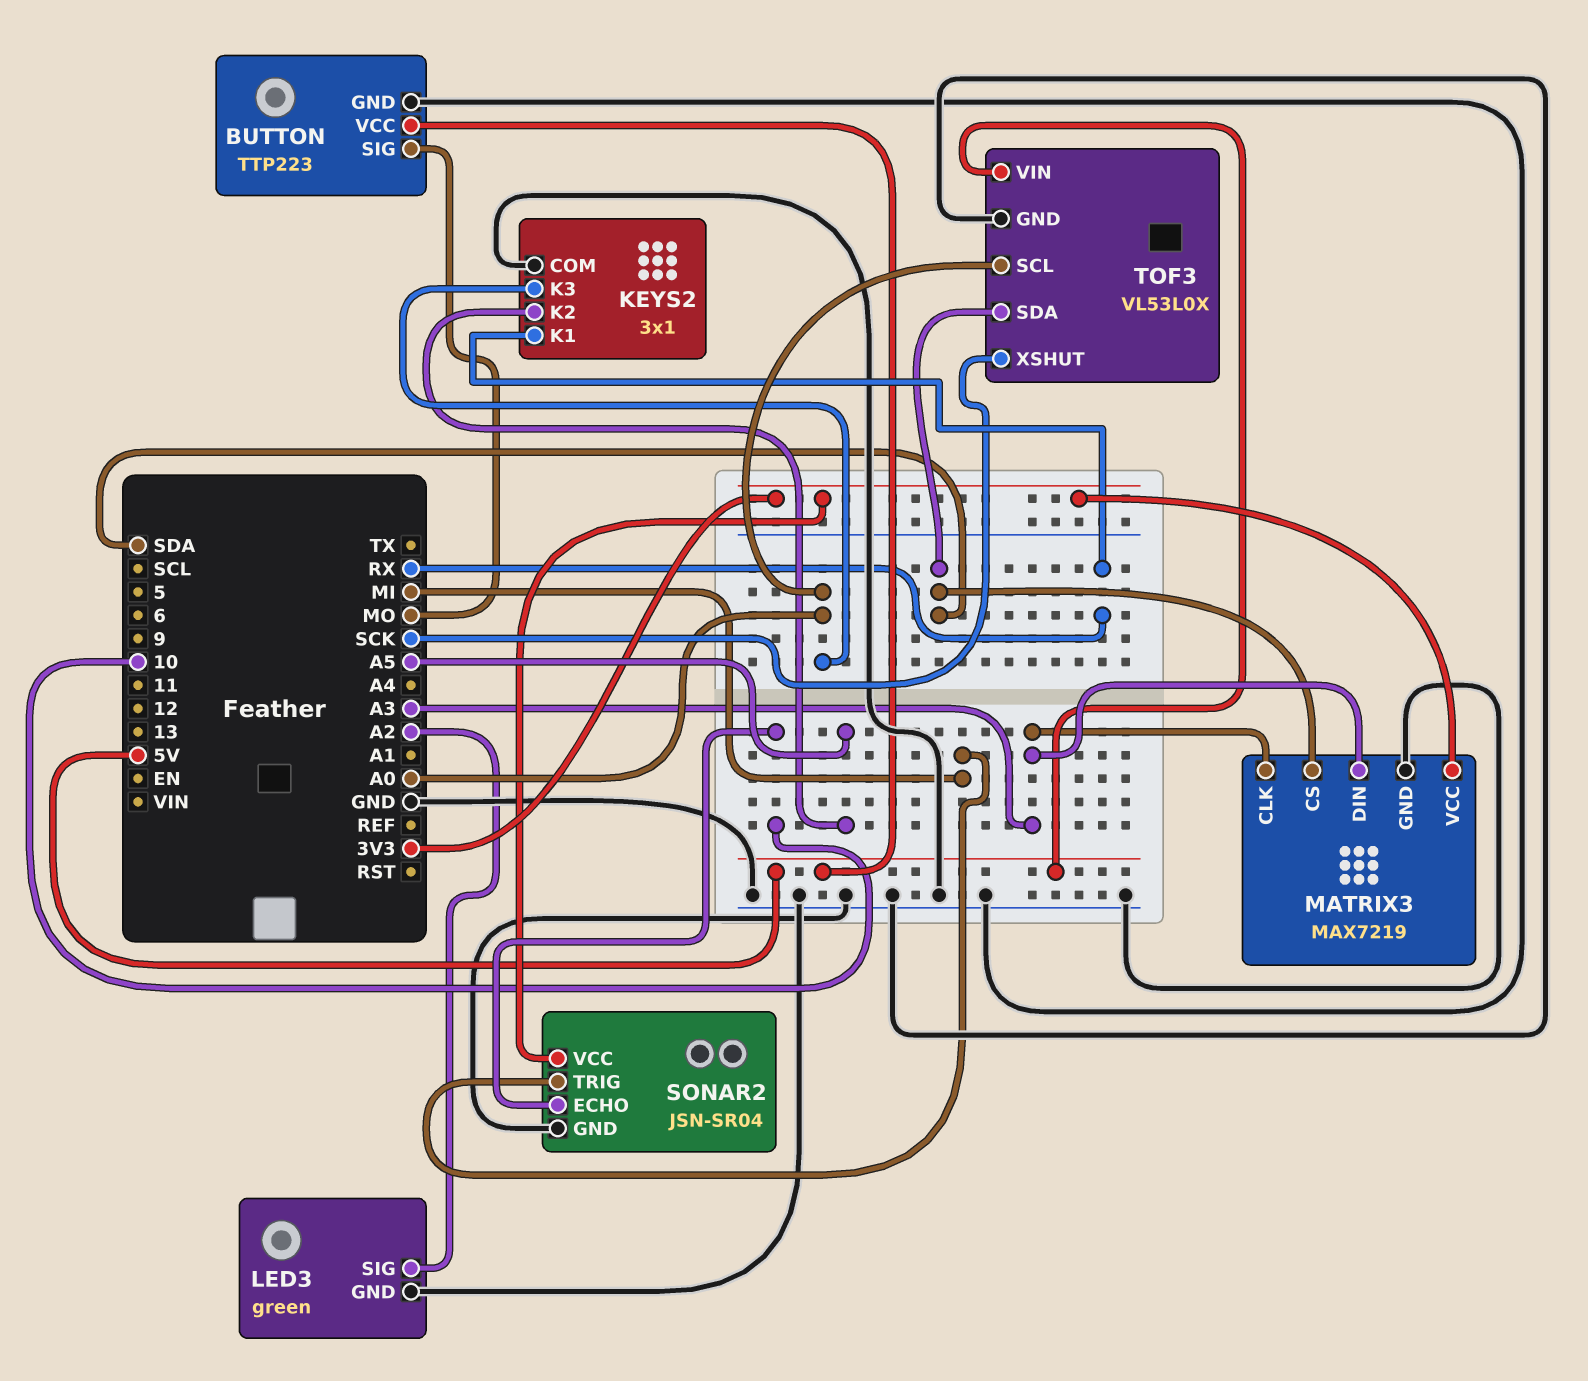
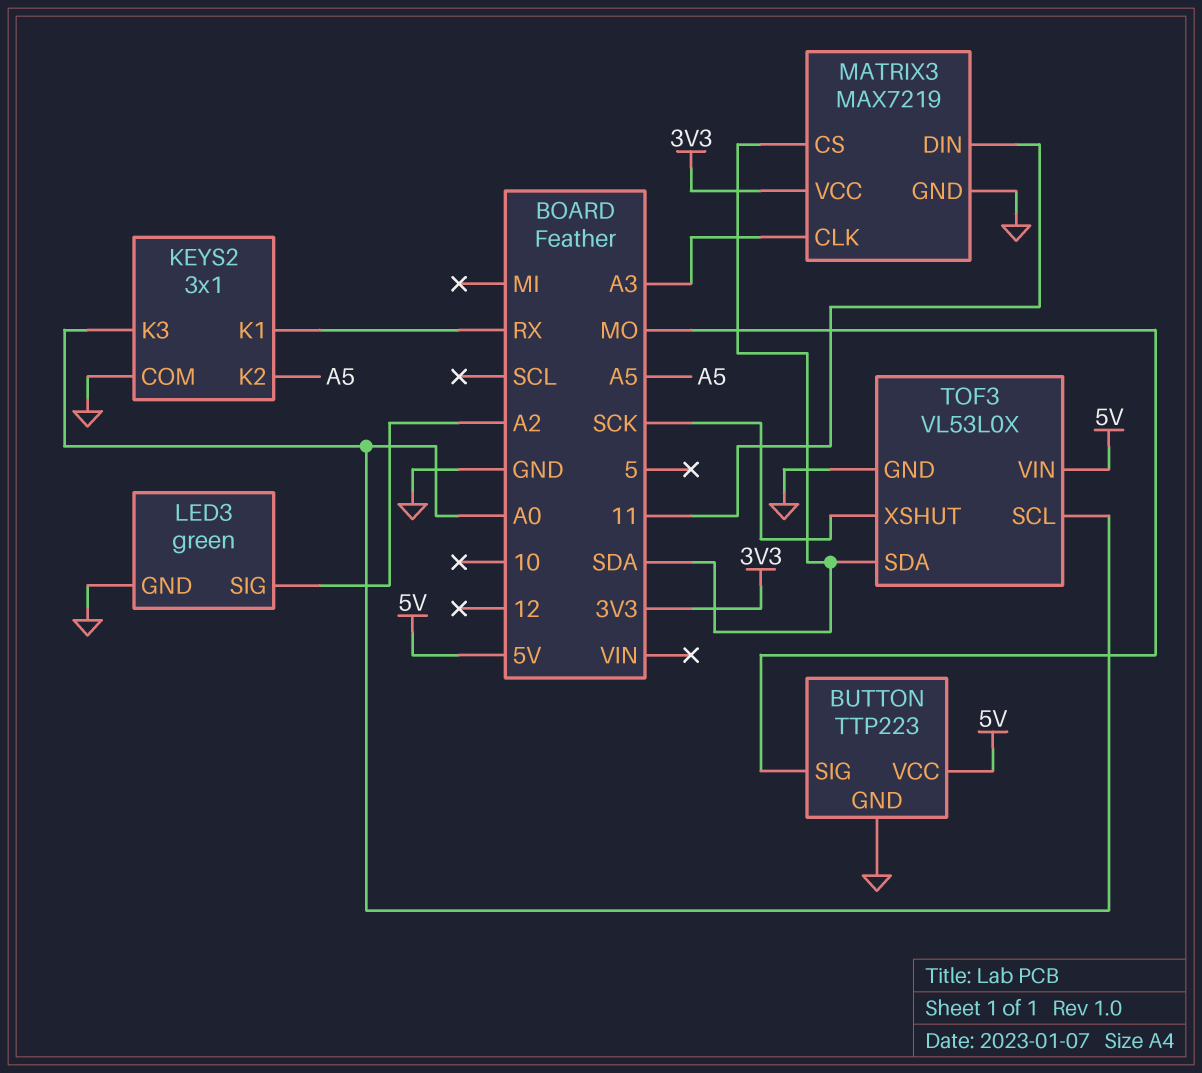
MATRIX3 pin DIN: A3 -> 11
SONAR2: JSN-SR04 -> none
SONAR2 pin ECHO: 10 -> none
SONAR2 pin GND: GND -> none
SONAR2 pin TRIG: MI -> none
SONAR2 pin VCC: 3V3 -> none

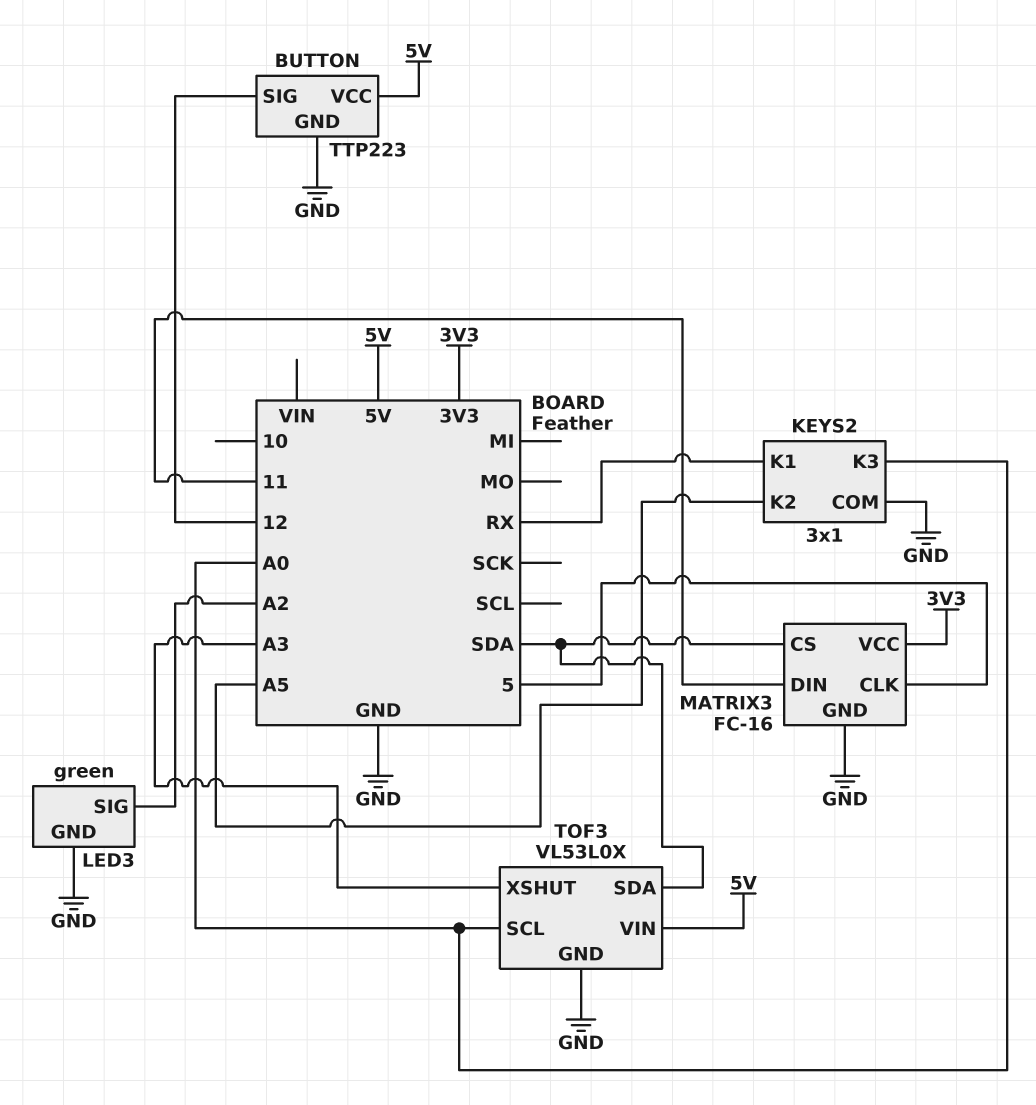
BUTTON pin SIG: MO -> 12
MATRIX3: MAX7219 -> FC-16
MATRIX3 pin CLK: A3 -> 5
TOF3 pin XSHUT: SCK -> A3

